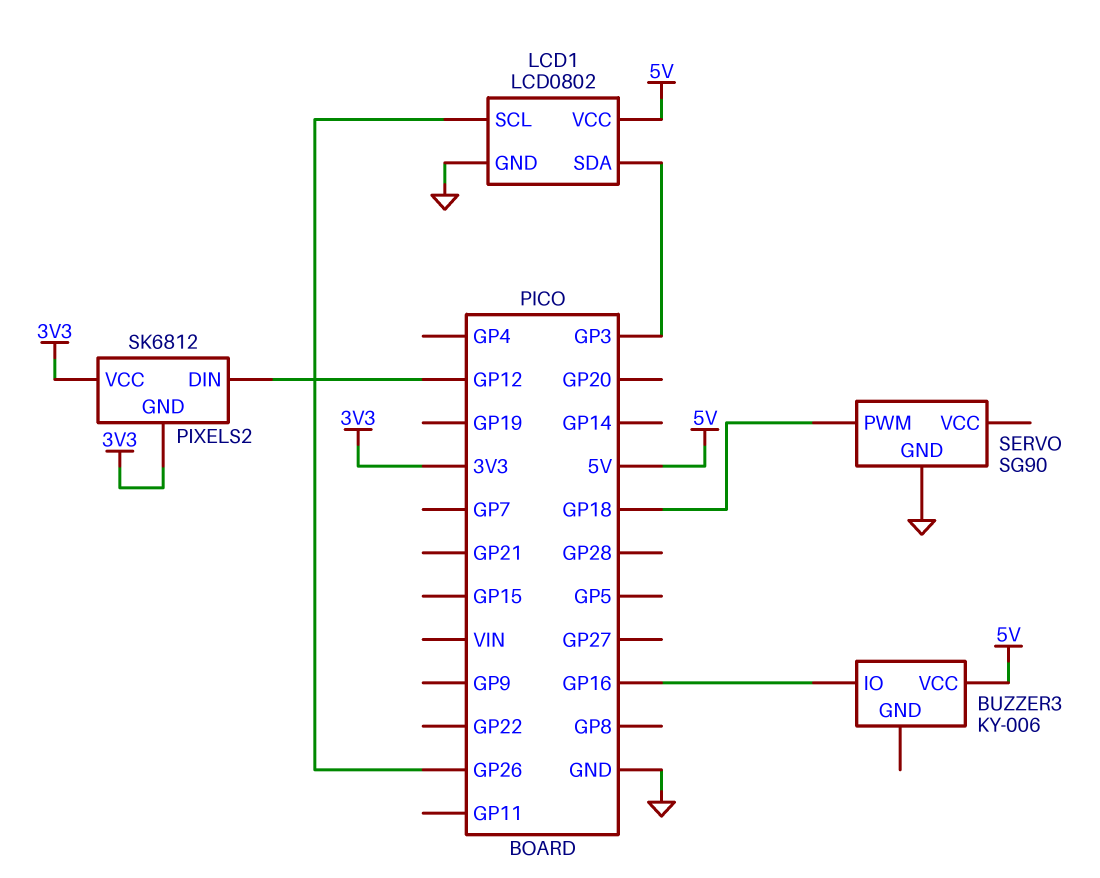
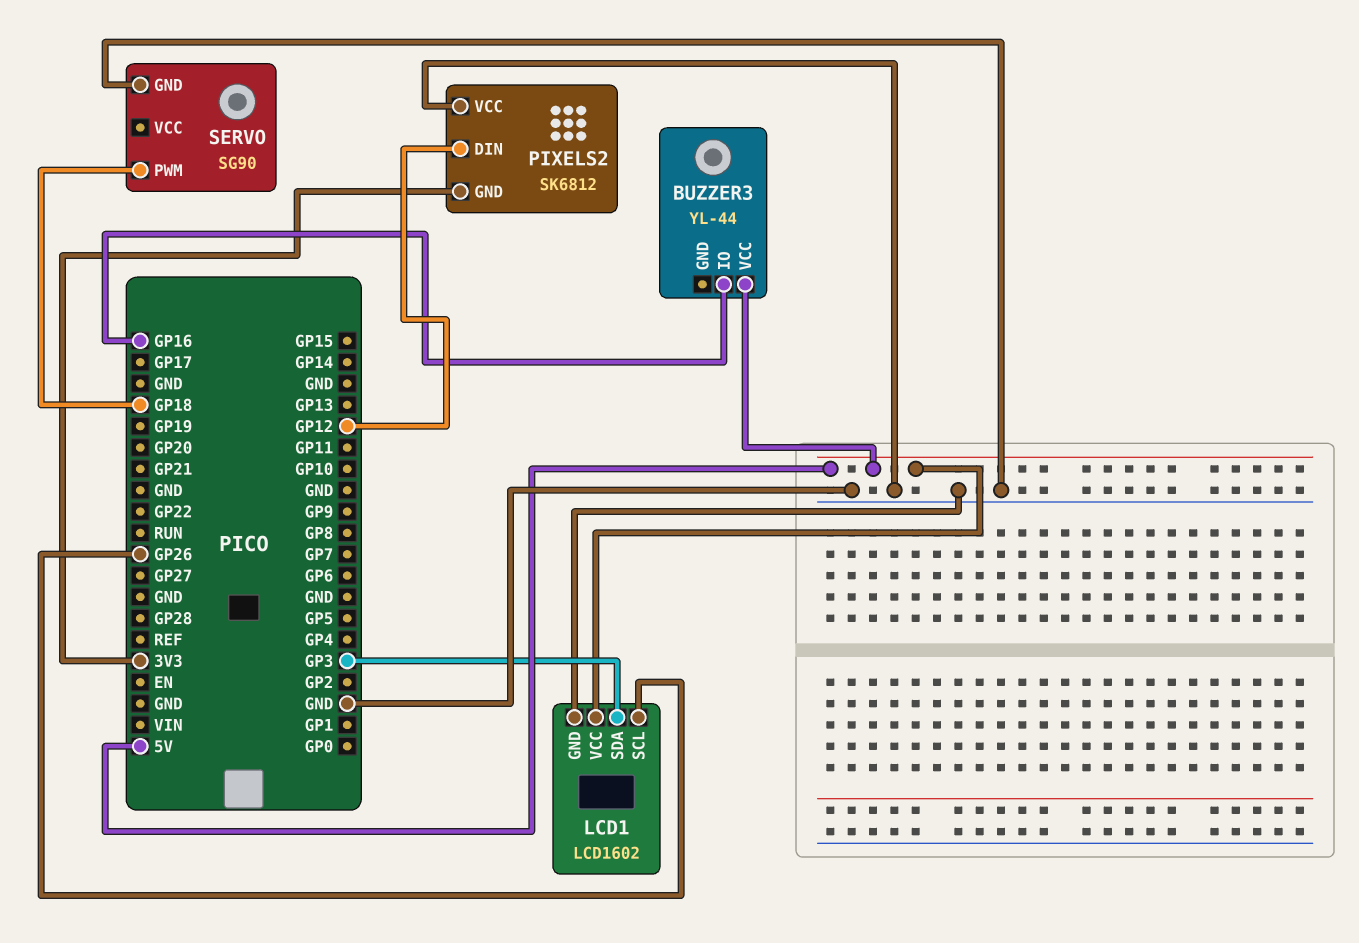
BUZZER3: KY-006 -> YL-44
LCD1: LCD0802 -> LCD1602
PIXELS2 pin VCC: 3V3 -> GND

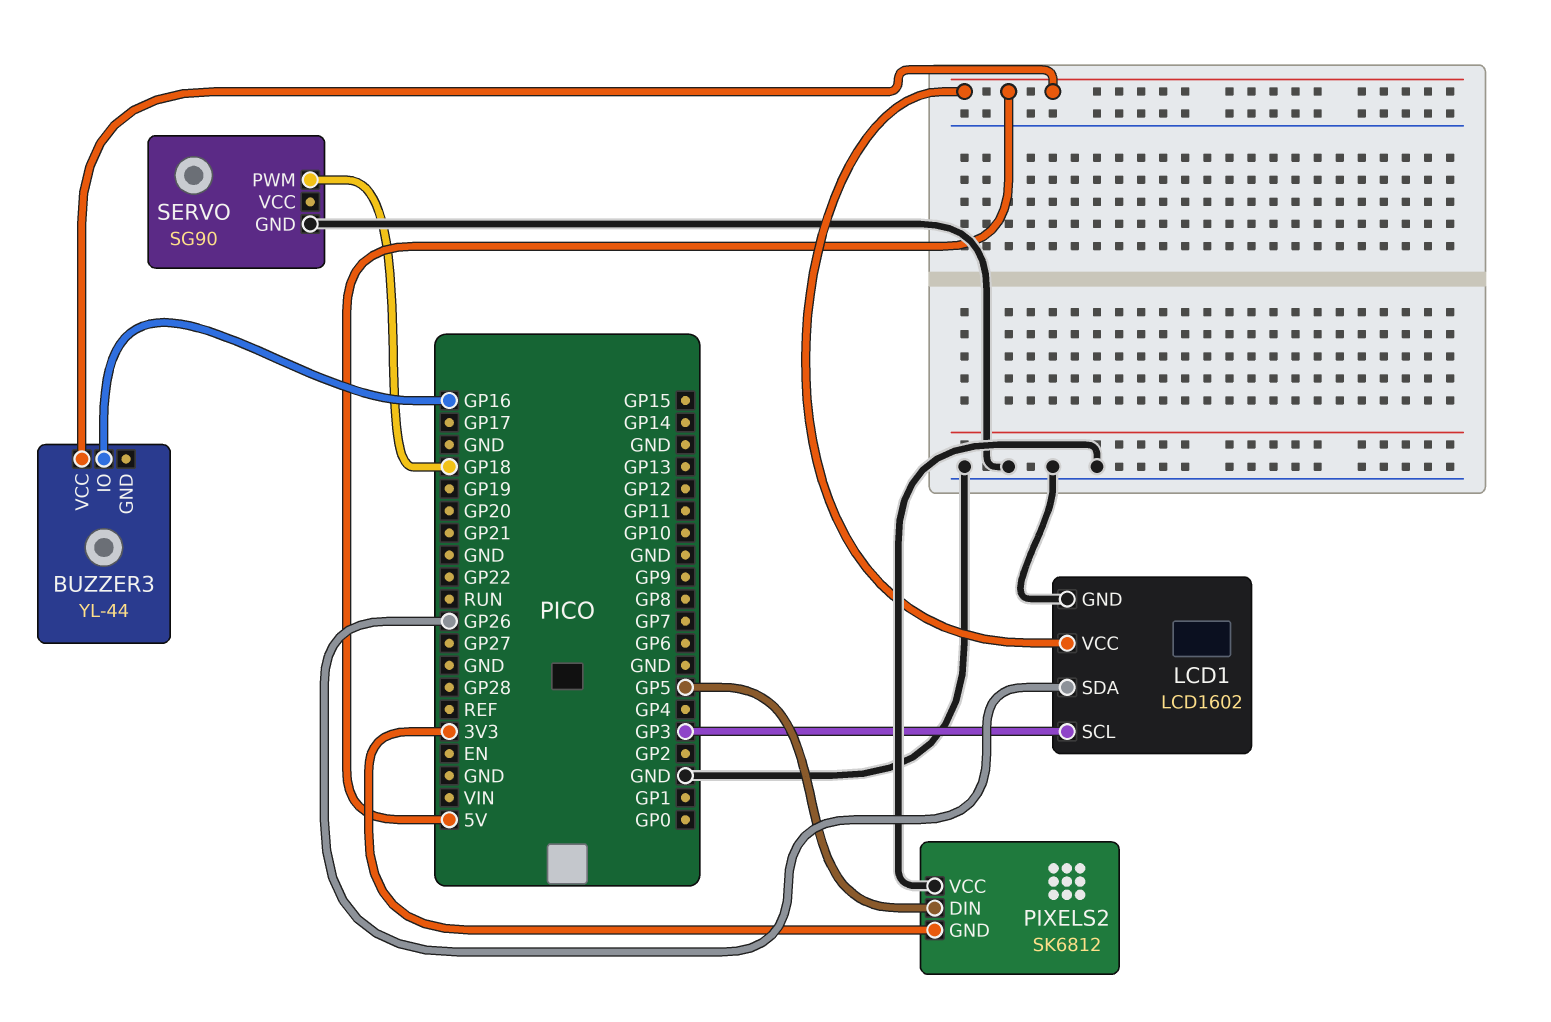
LCD1 pin SCL: GP26 -> GP3
LCD1 pin SDA: GP3 -> GP26
PIXELS2 pin DIN: GP12 -> GP5

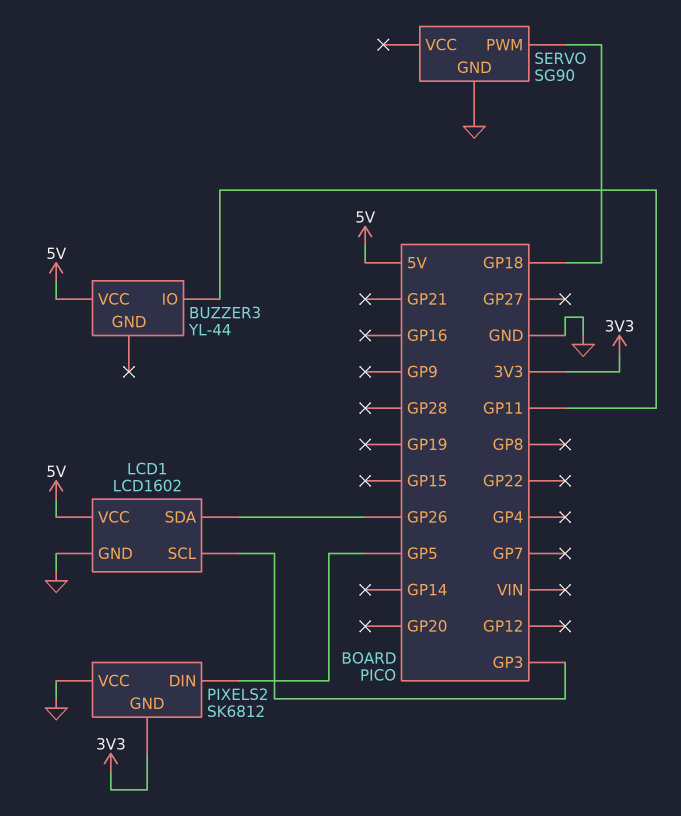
BUZZER3 pin IO: GP16 -> GP11

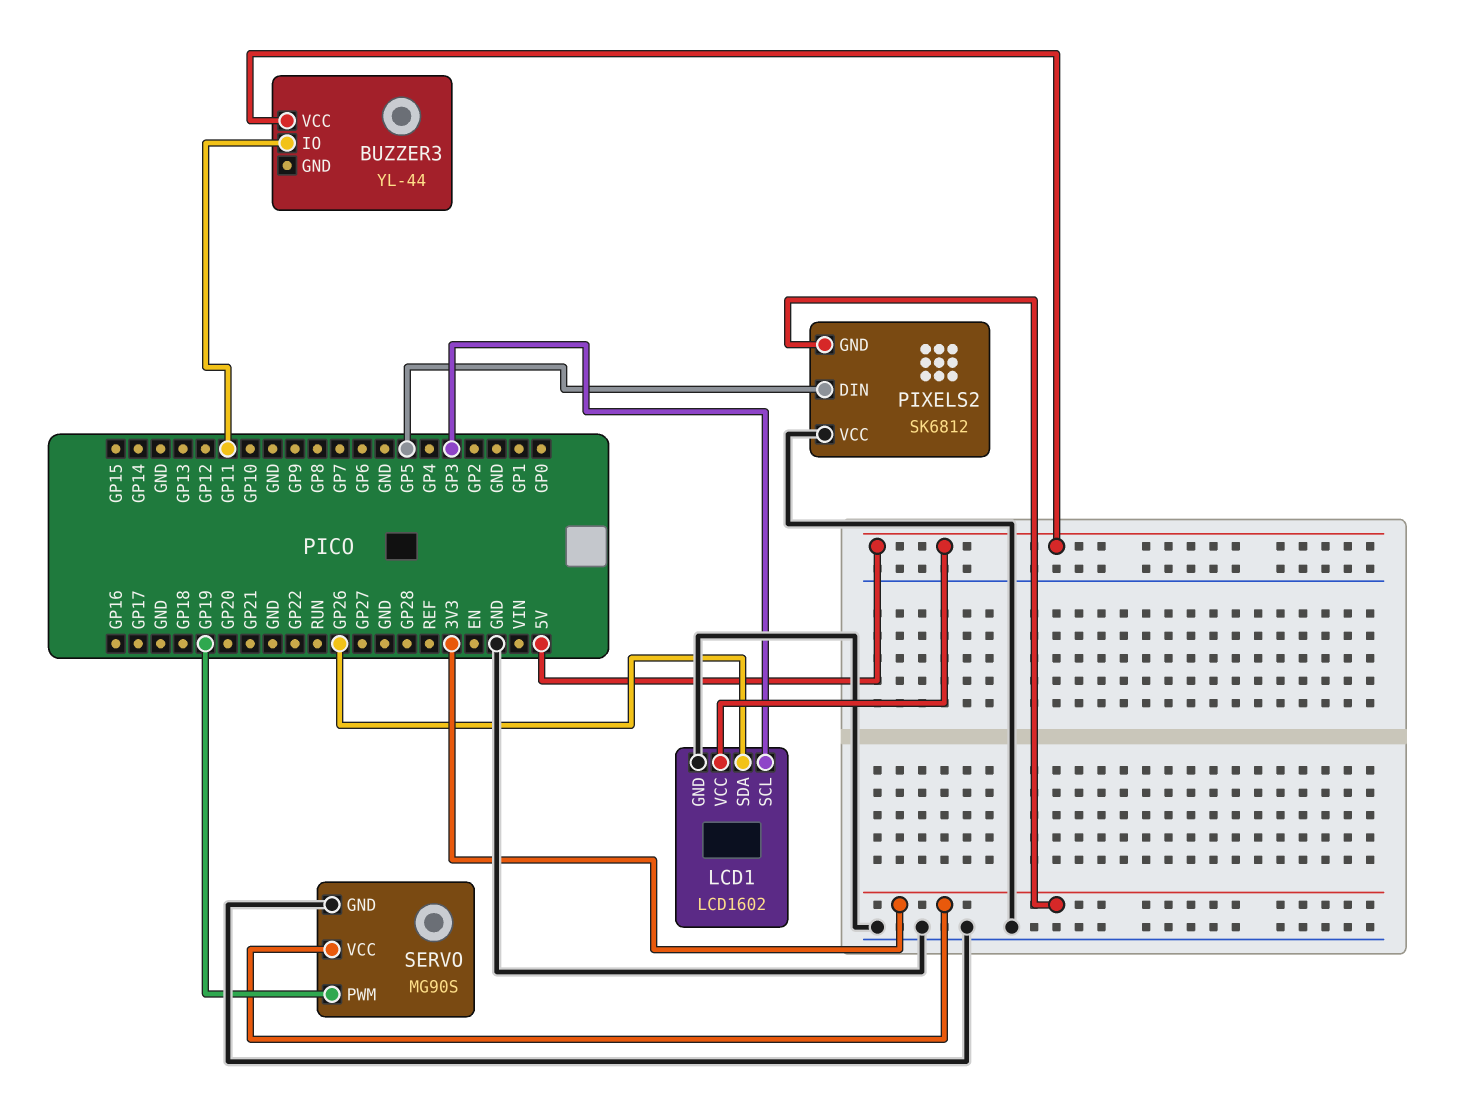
SERVO: SG90 -> MG90S
SERVO pin PWM: GP18 -> GP19
SERVO pin VCC: none -> 3V3

